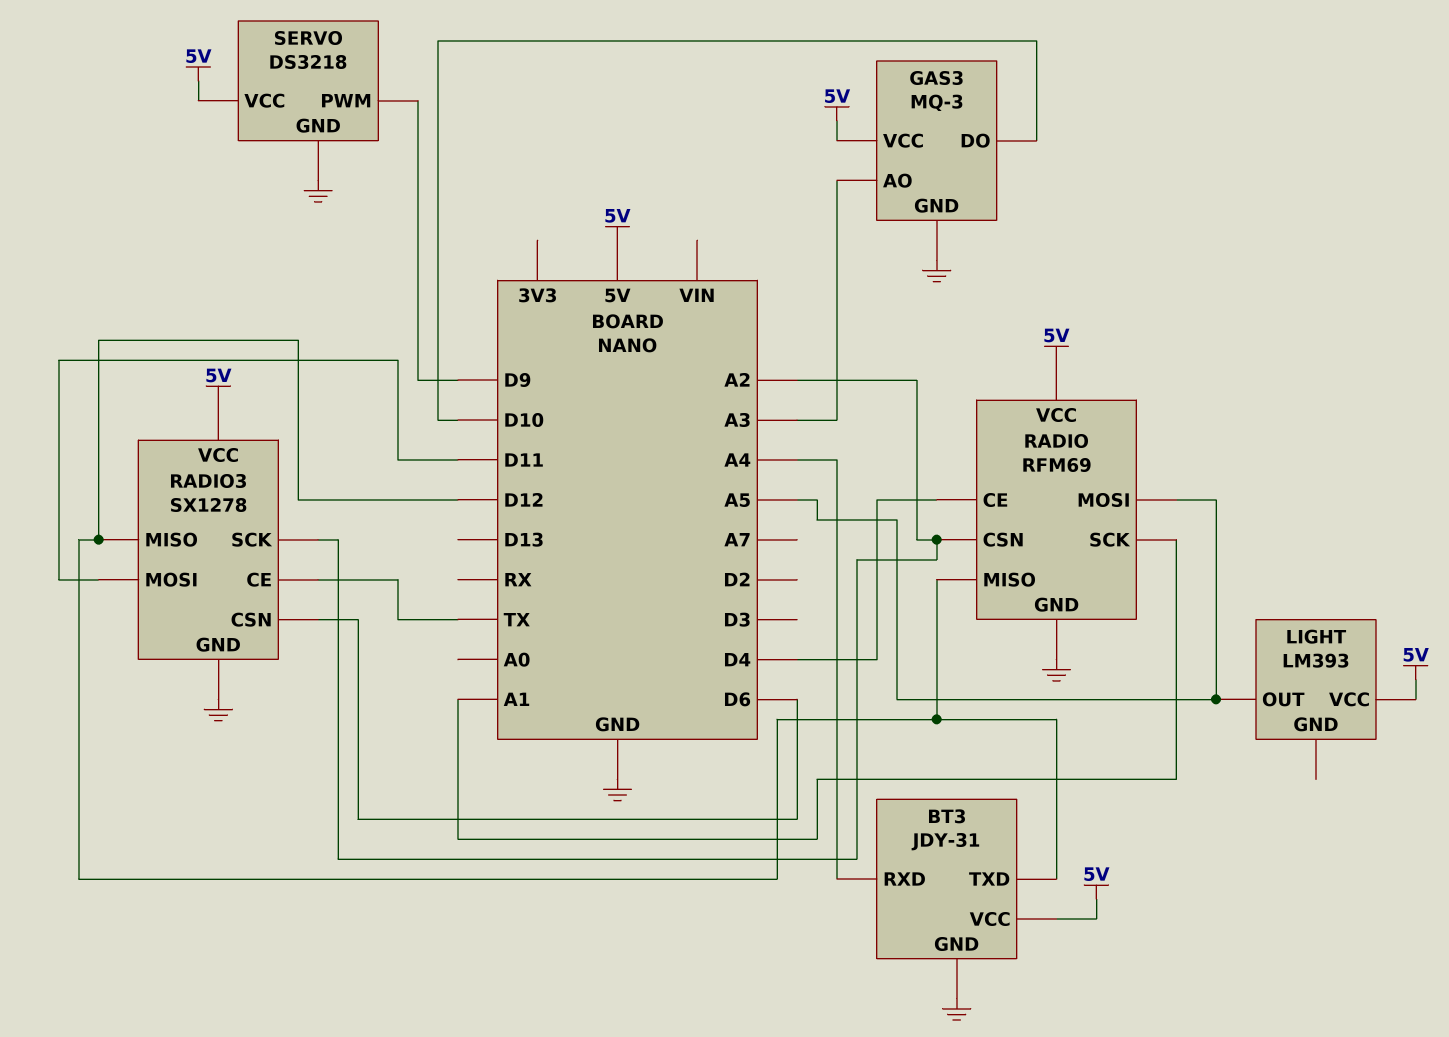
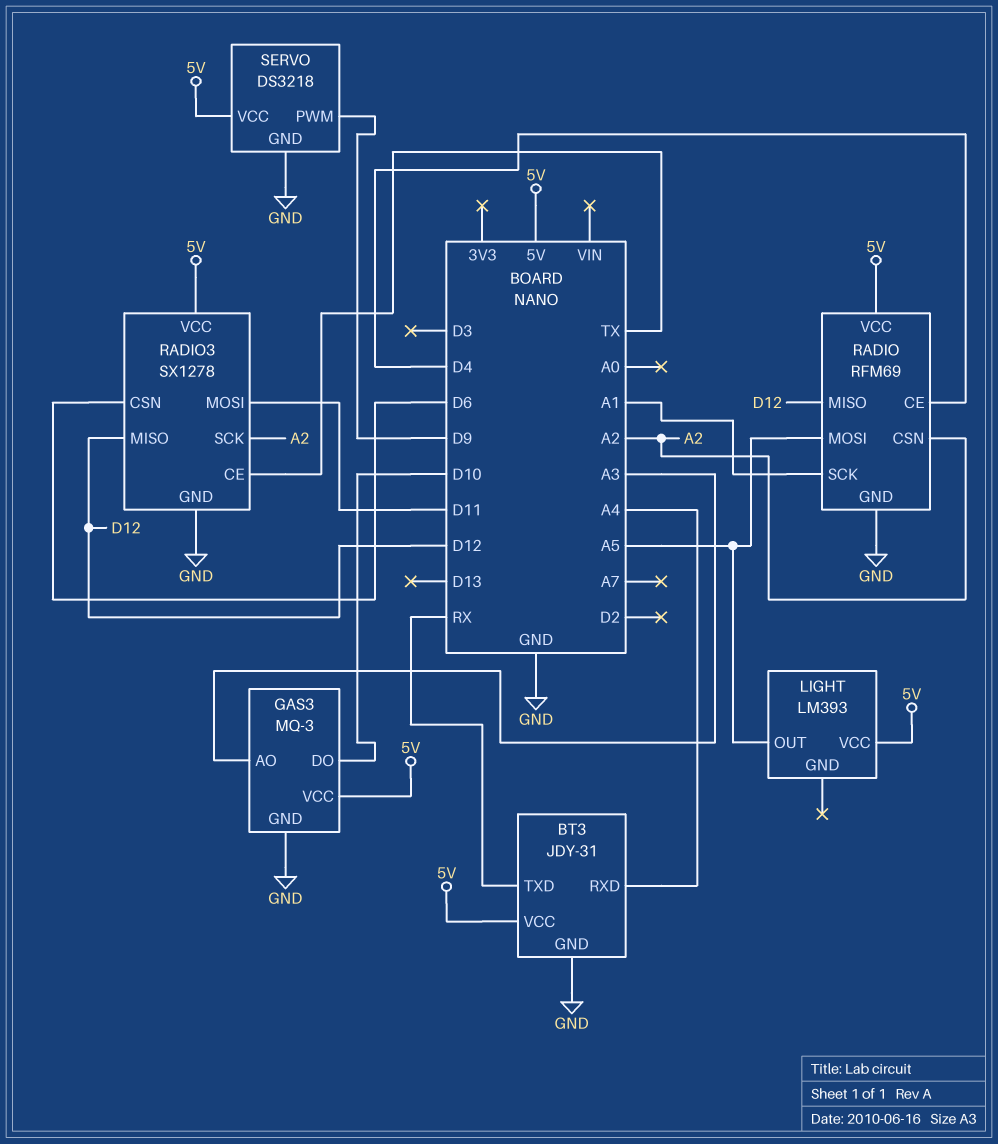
BT3 pin TXD: D12 -> RX

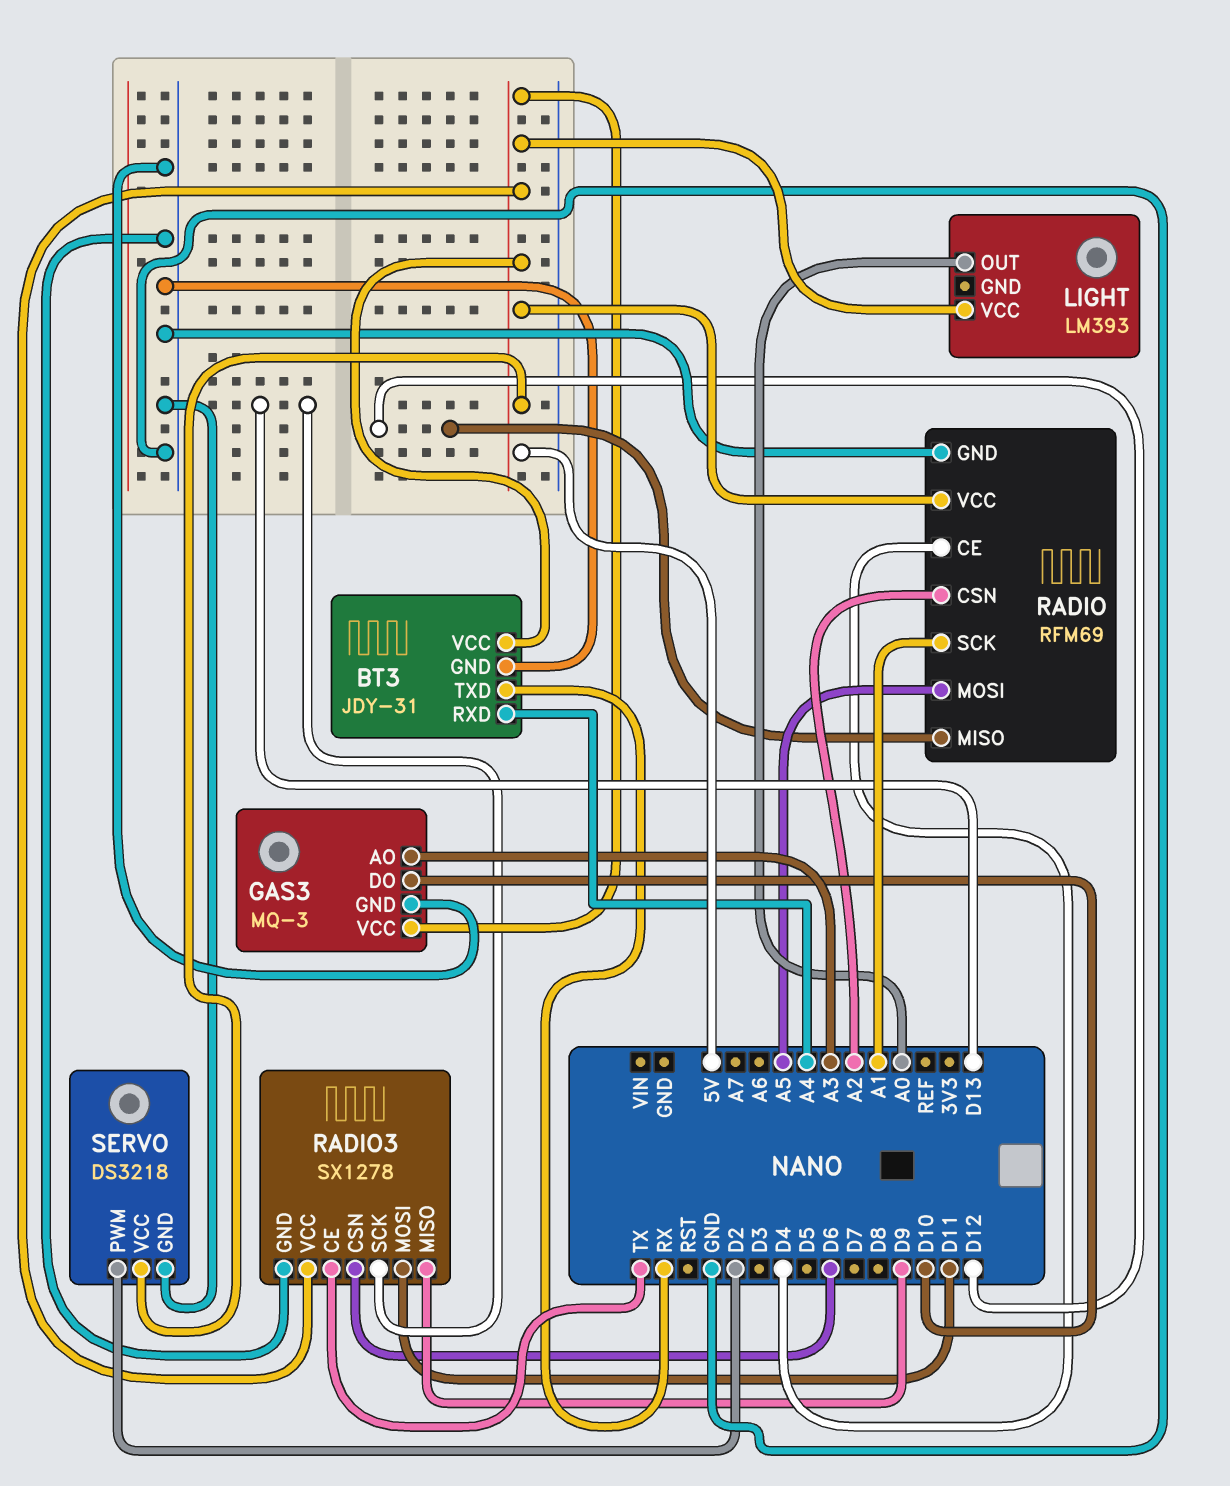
LIGHT pin OUT: A5 -> A0
RADIO3 pin MISO: D12 -> D9
RADIO3 pin SCK: A2 -> D13
SERVO pin PWM: D9 -> D2

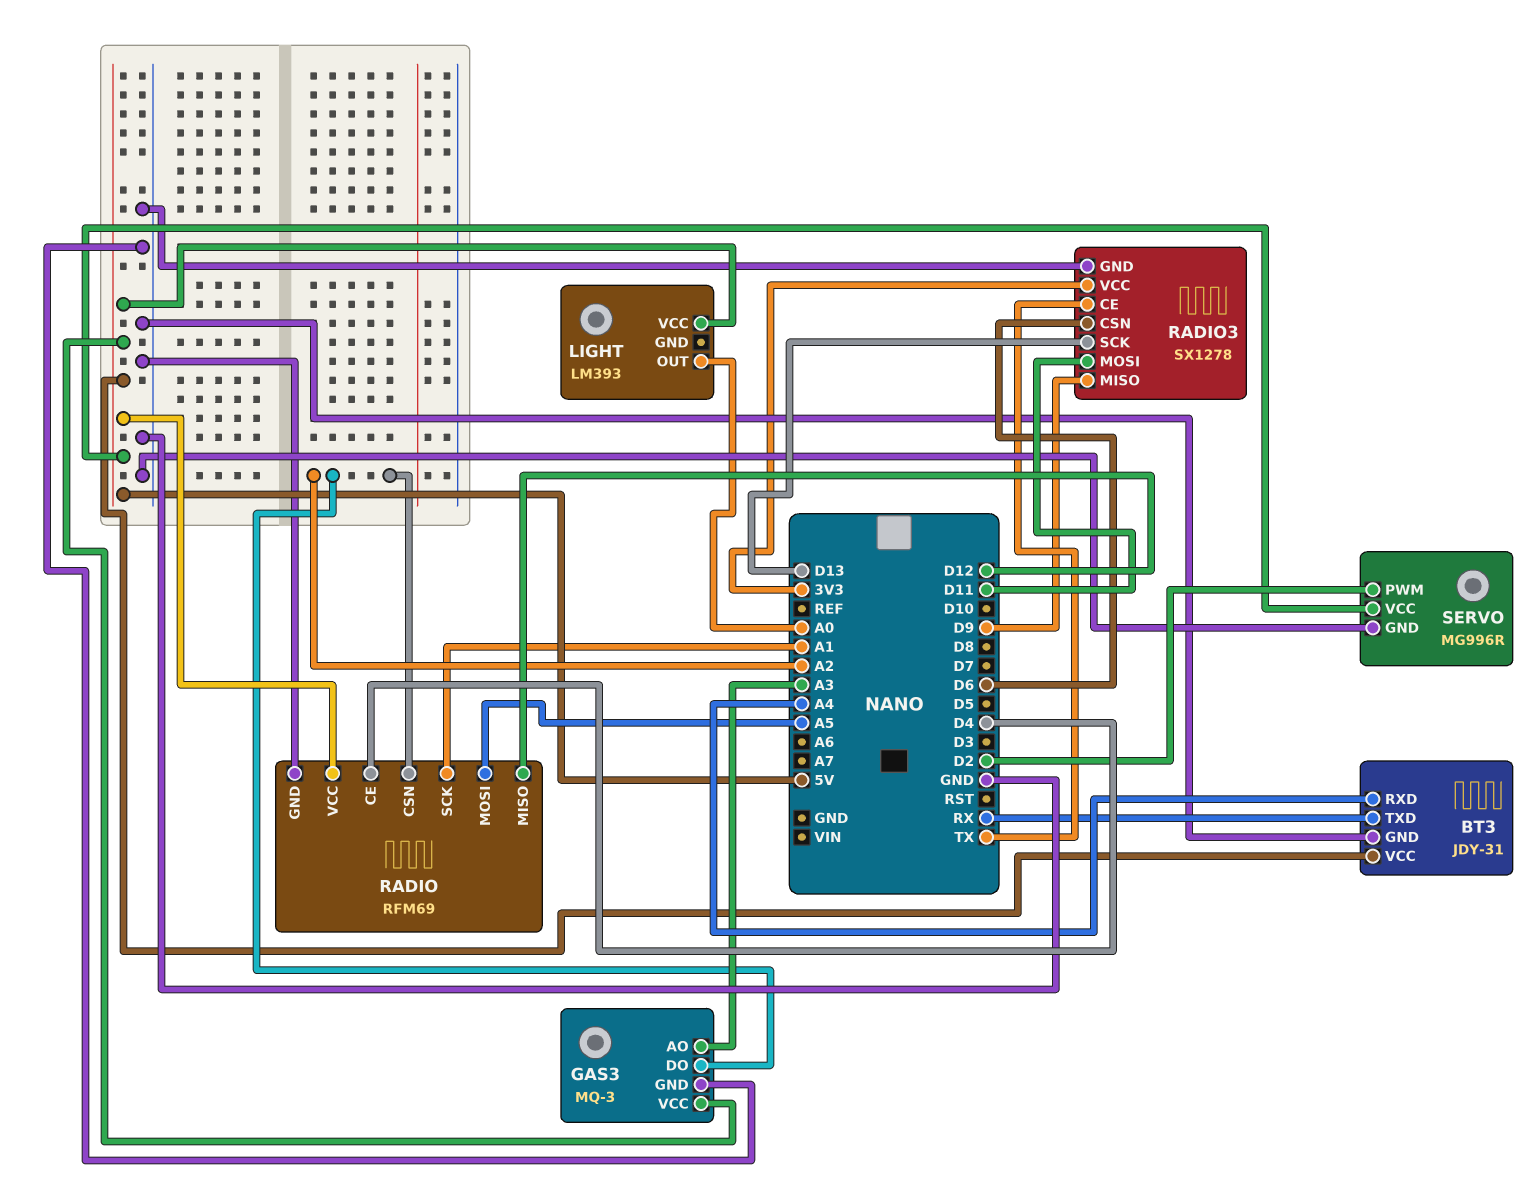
GAS3 pin DO: D10 -> A2
RADIO3 pin VCC: 5V -> 3V3
SERVO: DS3218 -> MG996R

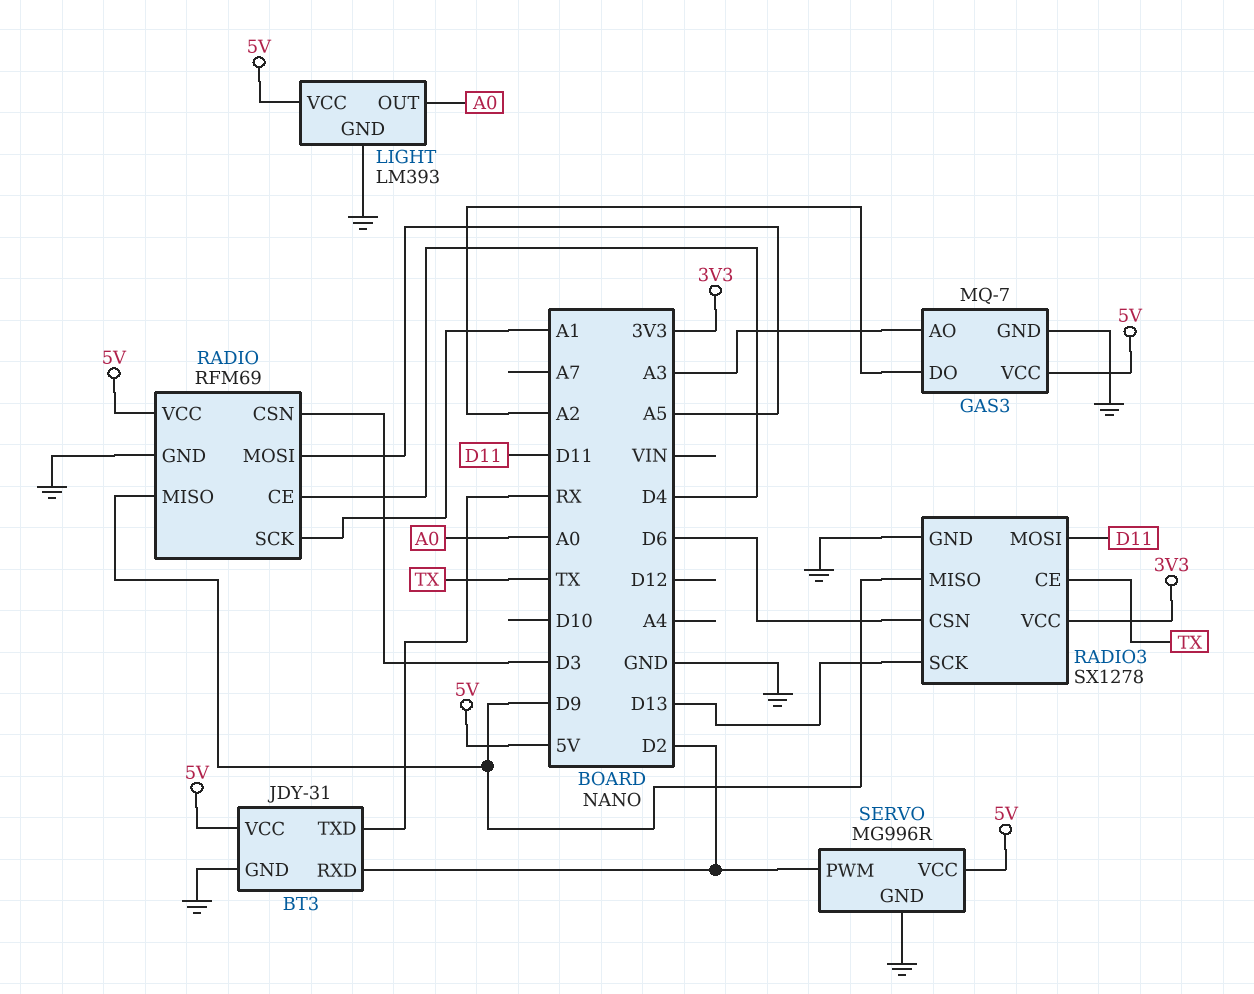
BT3 pin RXD: A4 -> D2
GAS3: MQ-3 -> MQ-7
LIGHT pin GND: none -> GND
RADIO pin CSN: A2 -> D3
RADIO pin MISO: D12 -> D9

